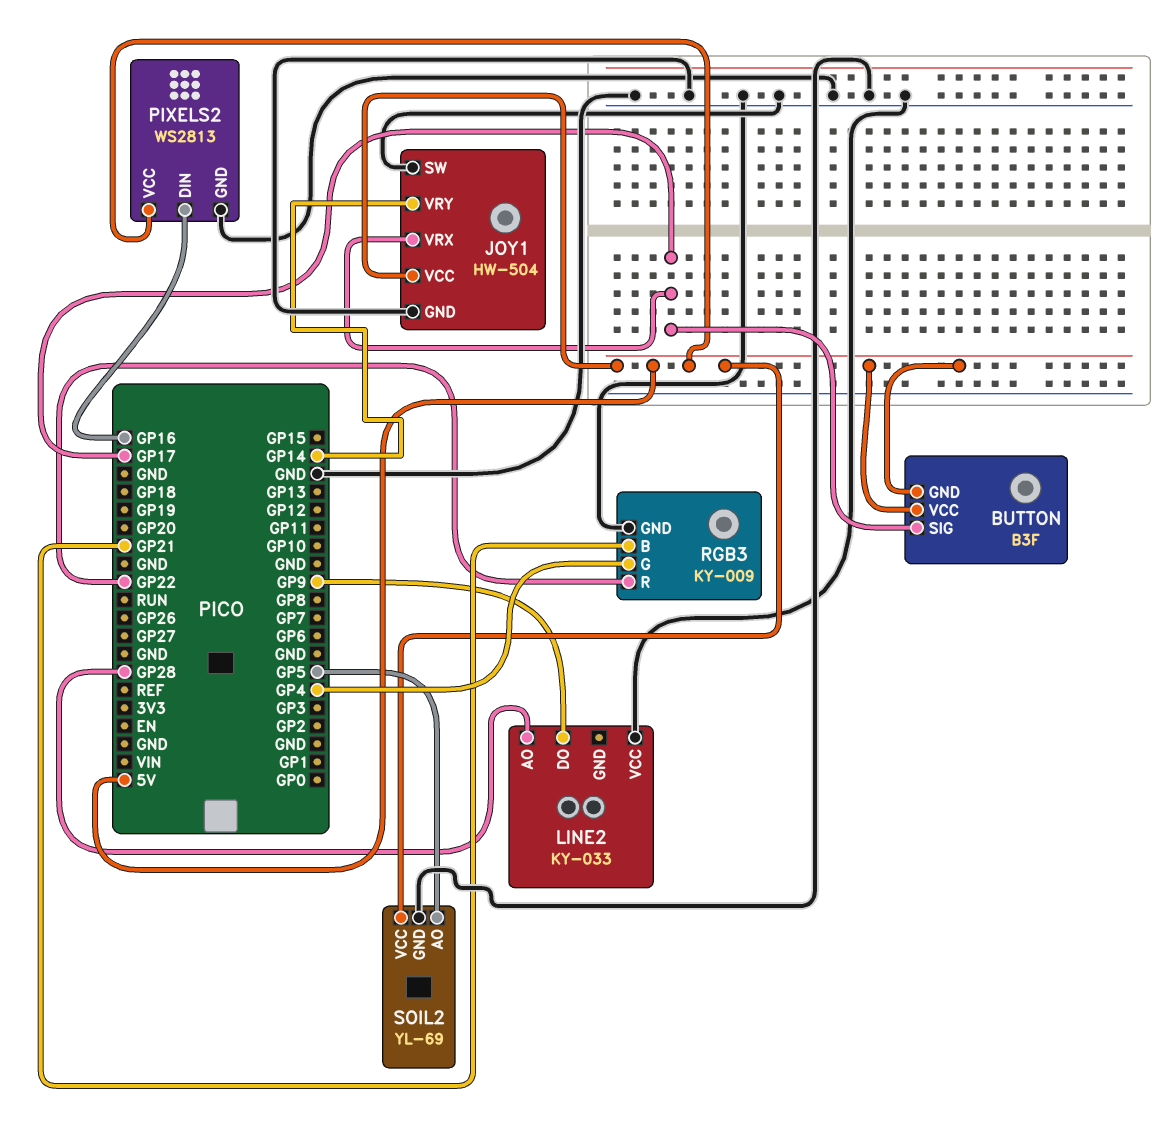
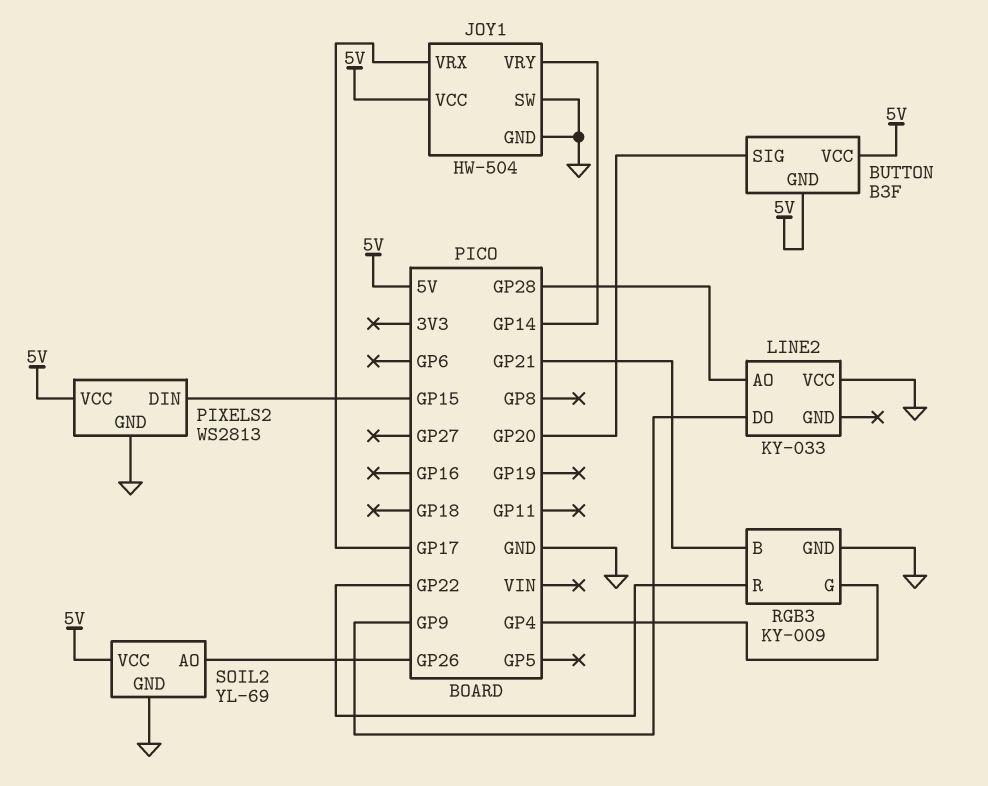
BUTTON pin SIG: GP17 -> GP20
PIXELS2 pin DIN: GP16 -> GP15
SOIL2 pin AO: GP5 -> GP26

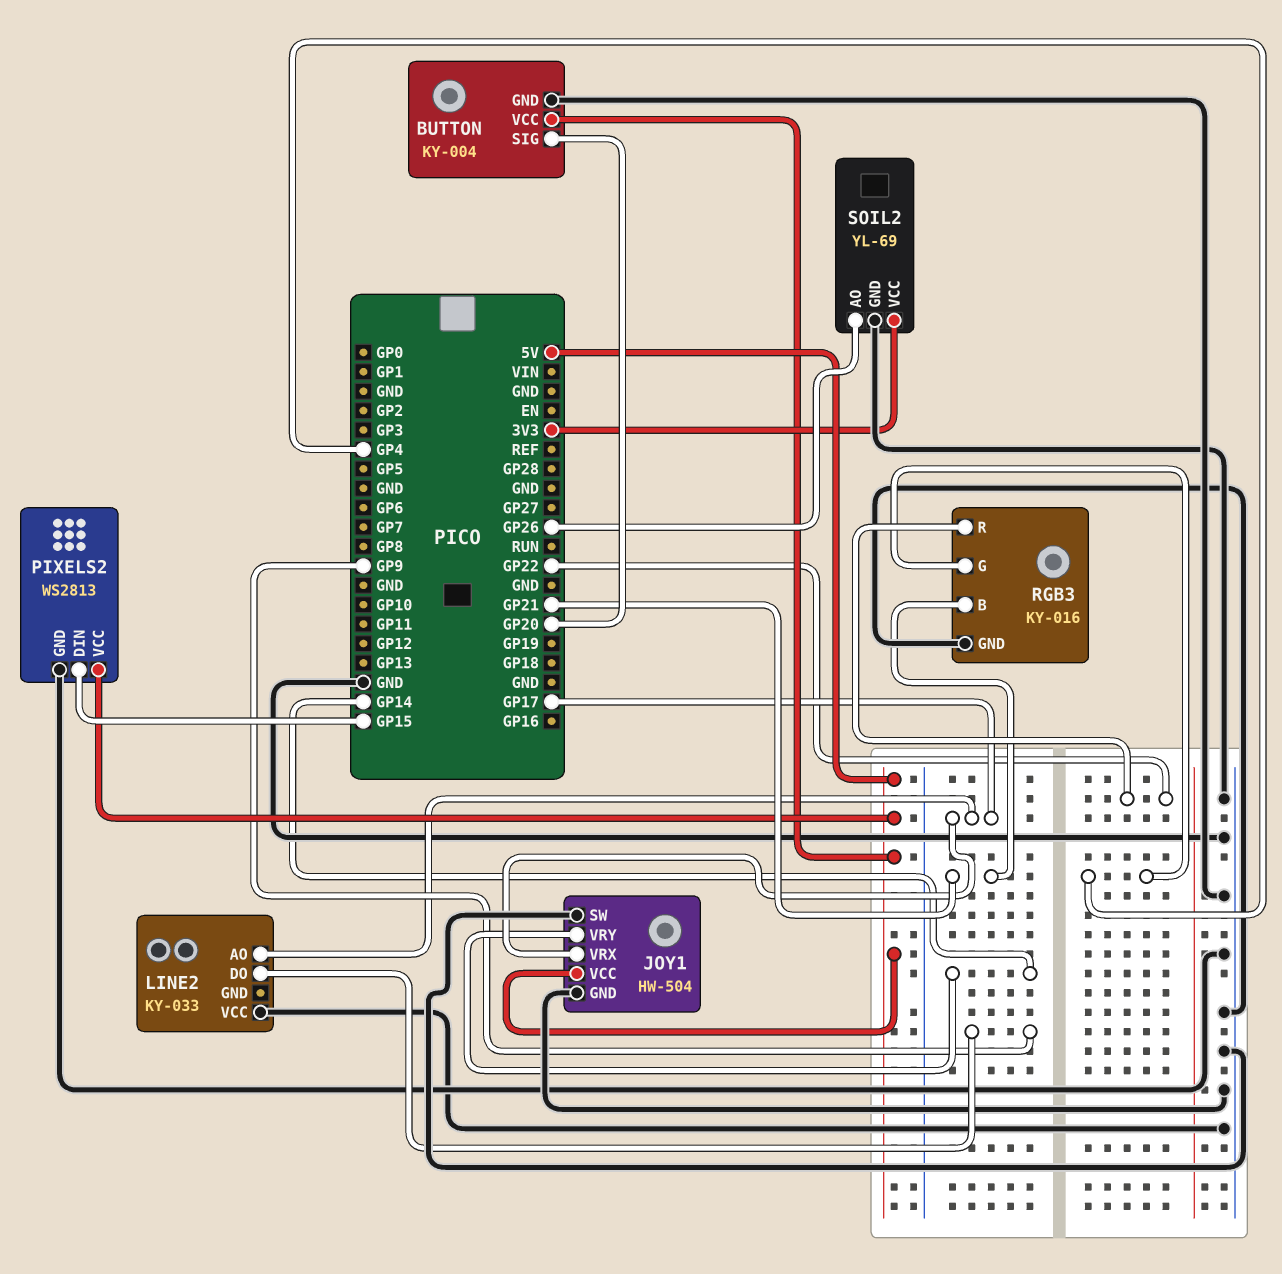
BUTTON: B3F -> KY-004
BUTTON pin GND: 5V -> GND
LINE2 pin AO: GP28 -> GP17
RGB3: KY-009 -> KY-016
SOIL2 pin VCC: 5V -> 3V3

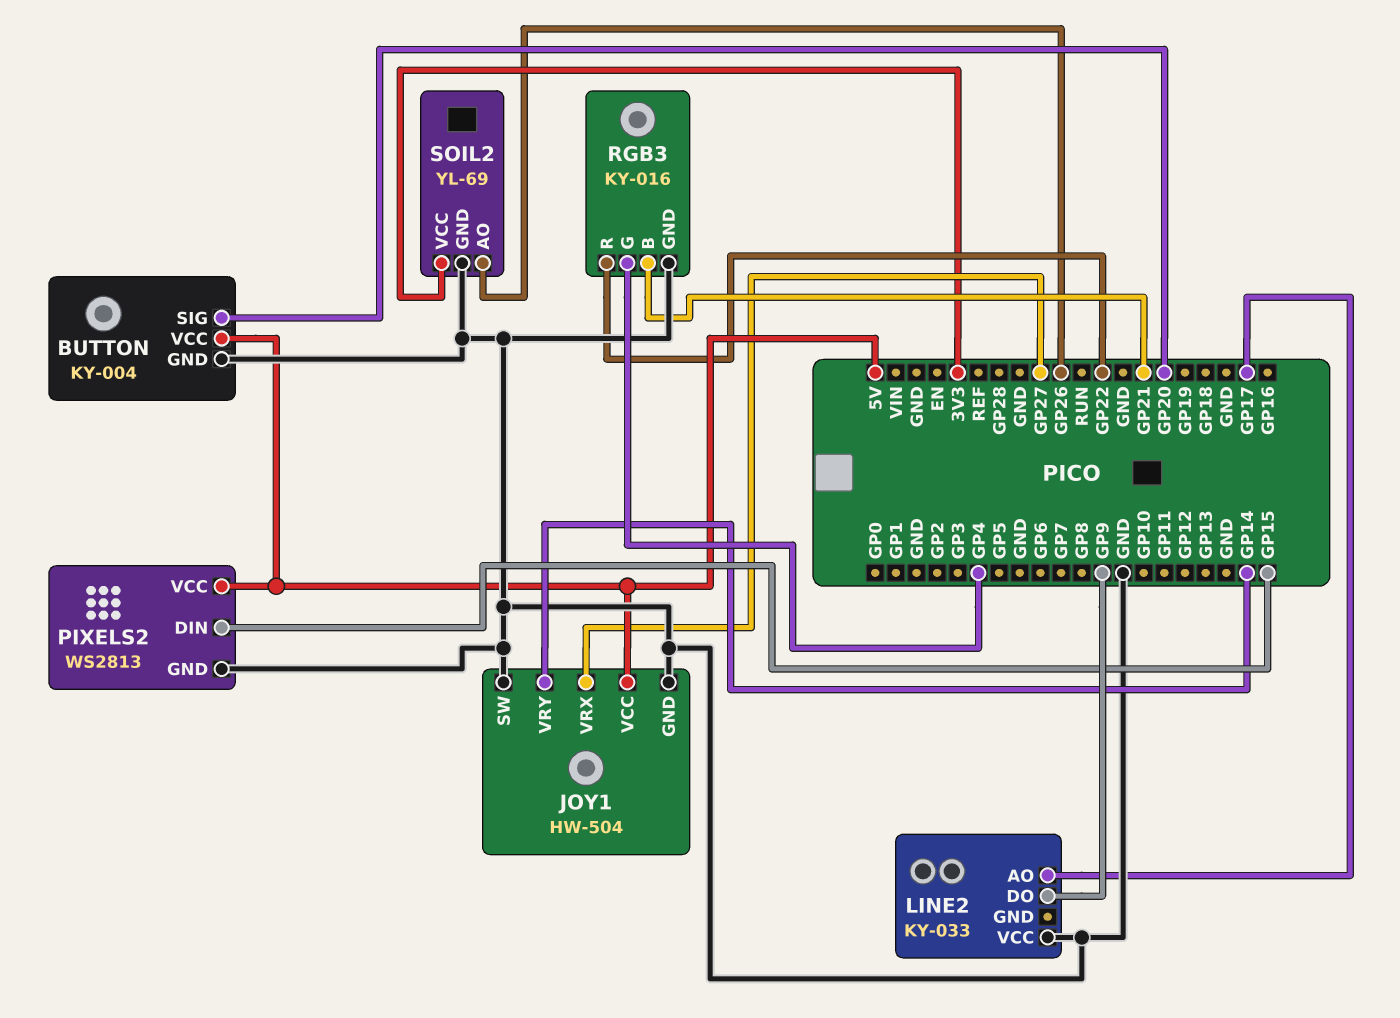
JOY1 pin VRX: GP17 -> GP27

